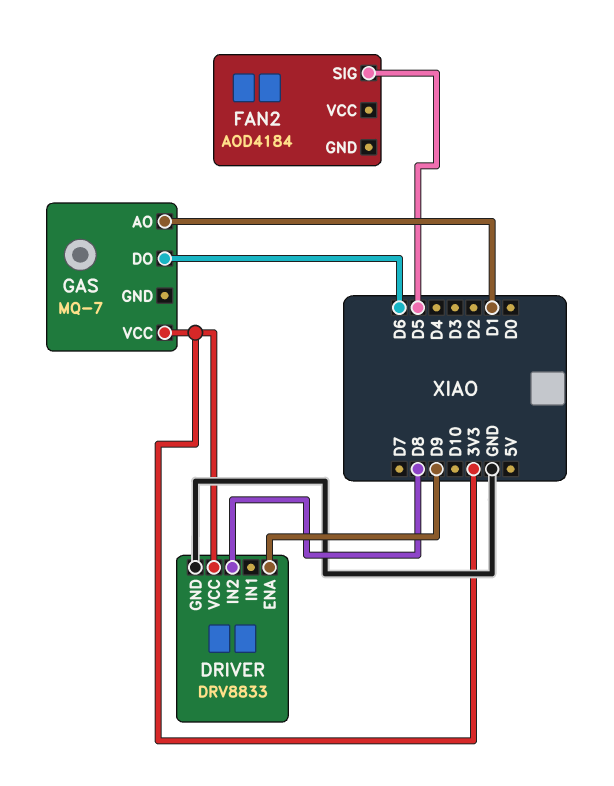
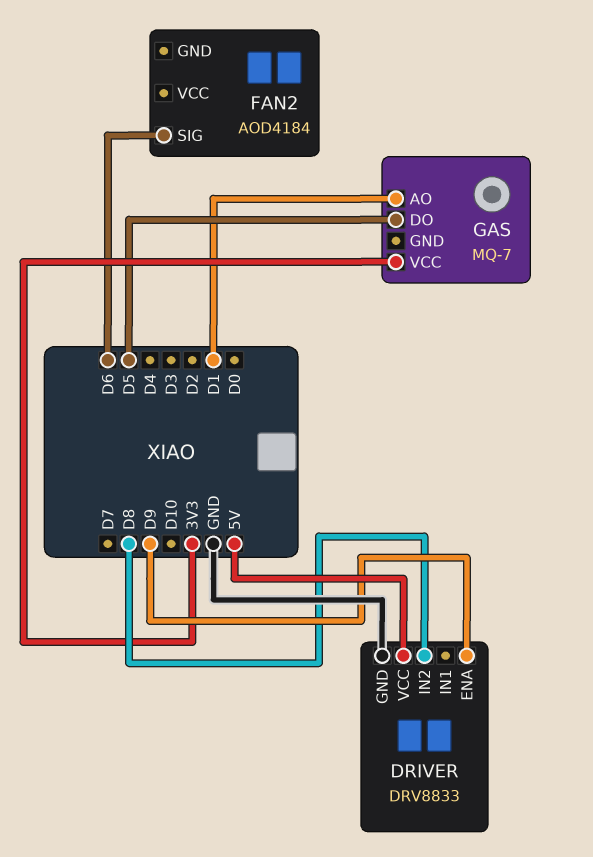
DRIVER pin VCC: 3V3 -> 5V
FAN2 pin SIG: D5 -> D6
GAS pin DO: D6 -> D5

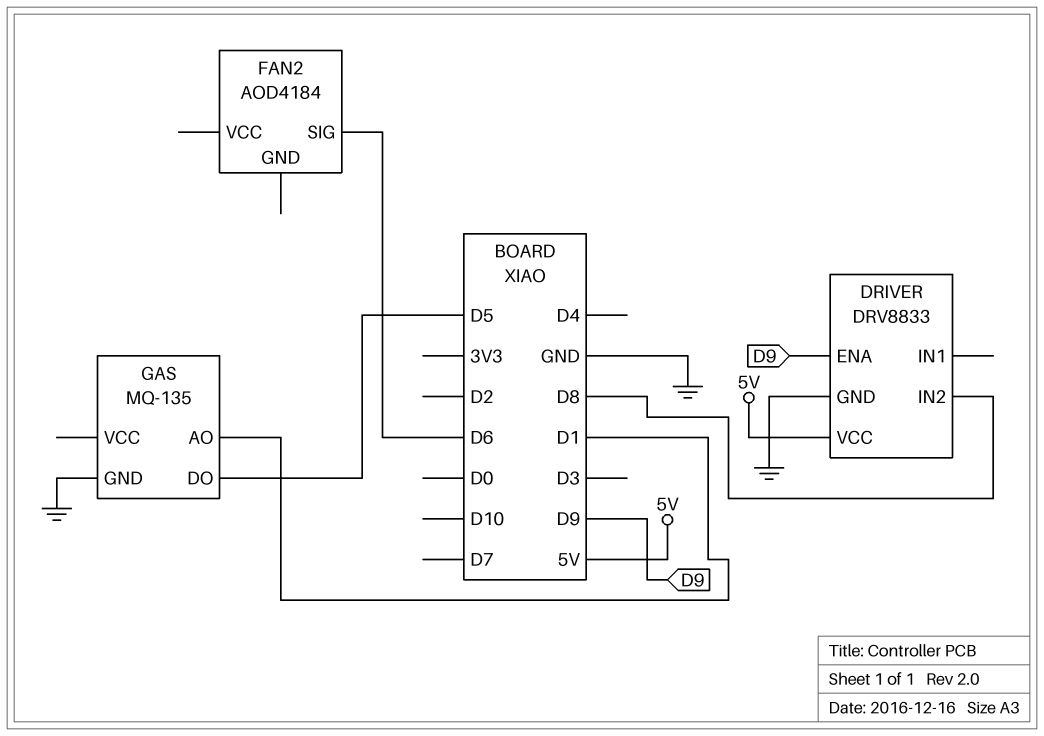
GAS: MQ-7 -> MQ-135
GAS pin GND: none -> GND
GAS pin VCC: 3V3 -> none

